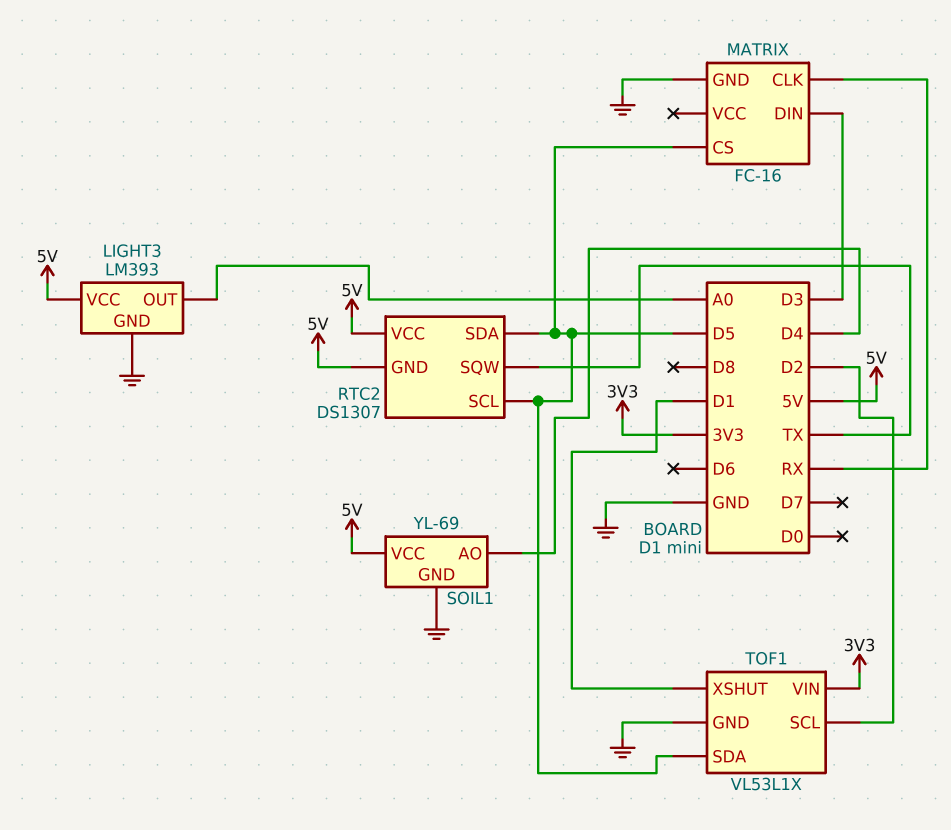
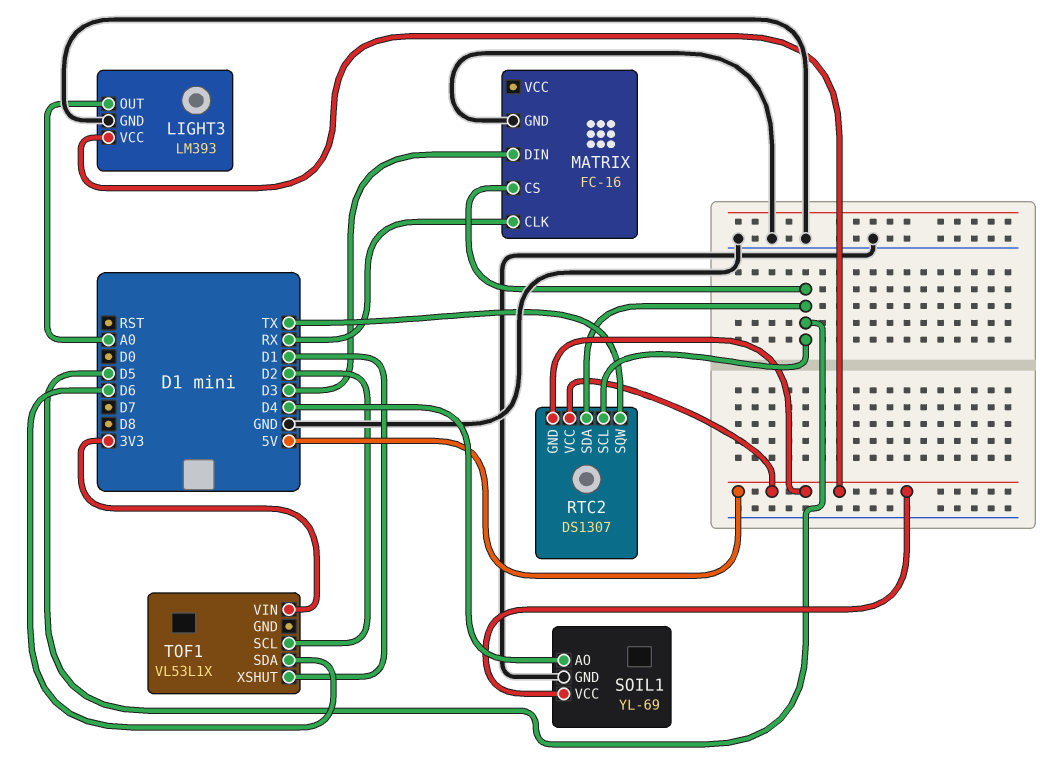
TOF1 pin GND: GND -> none
TOF1 pin SDA: D5 -> D6

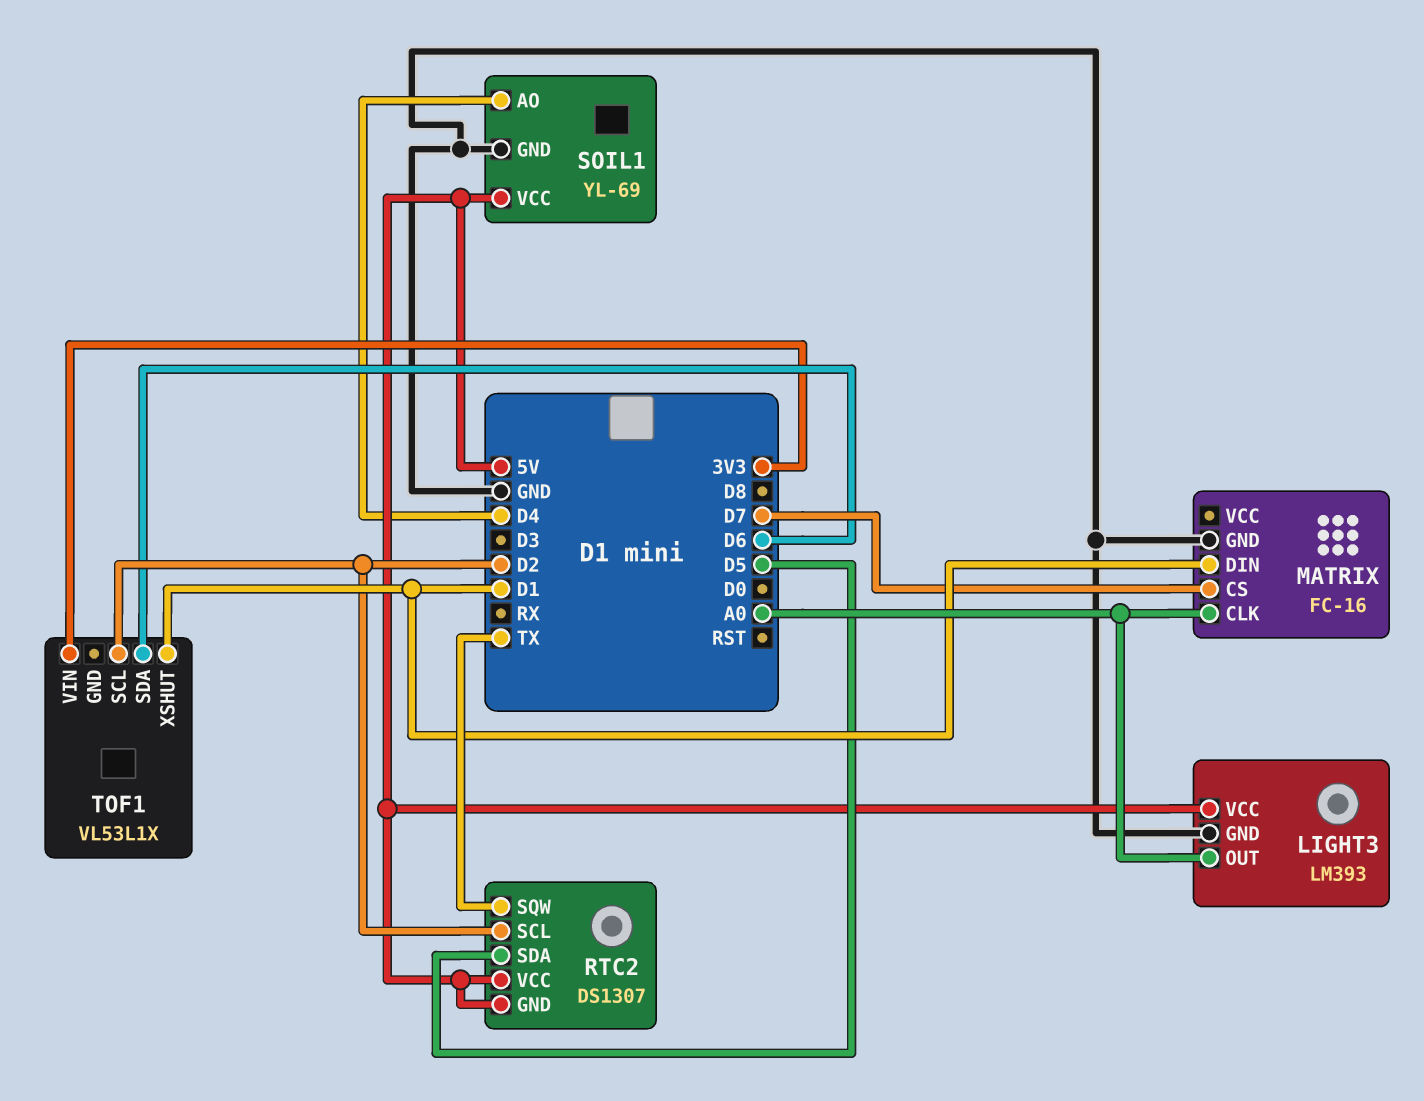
MATRIX pin CLK: RX -> A0
MATRIX pin CS: D5 -> D7
MATRIX pin DIN: D3 -> D1
RTC2 pin SCL: D5 -> D2

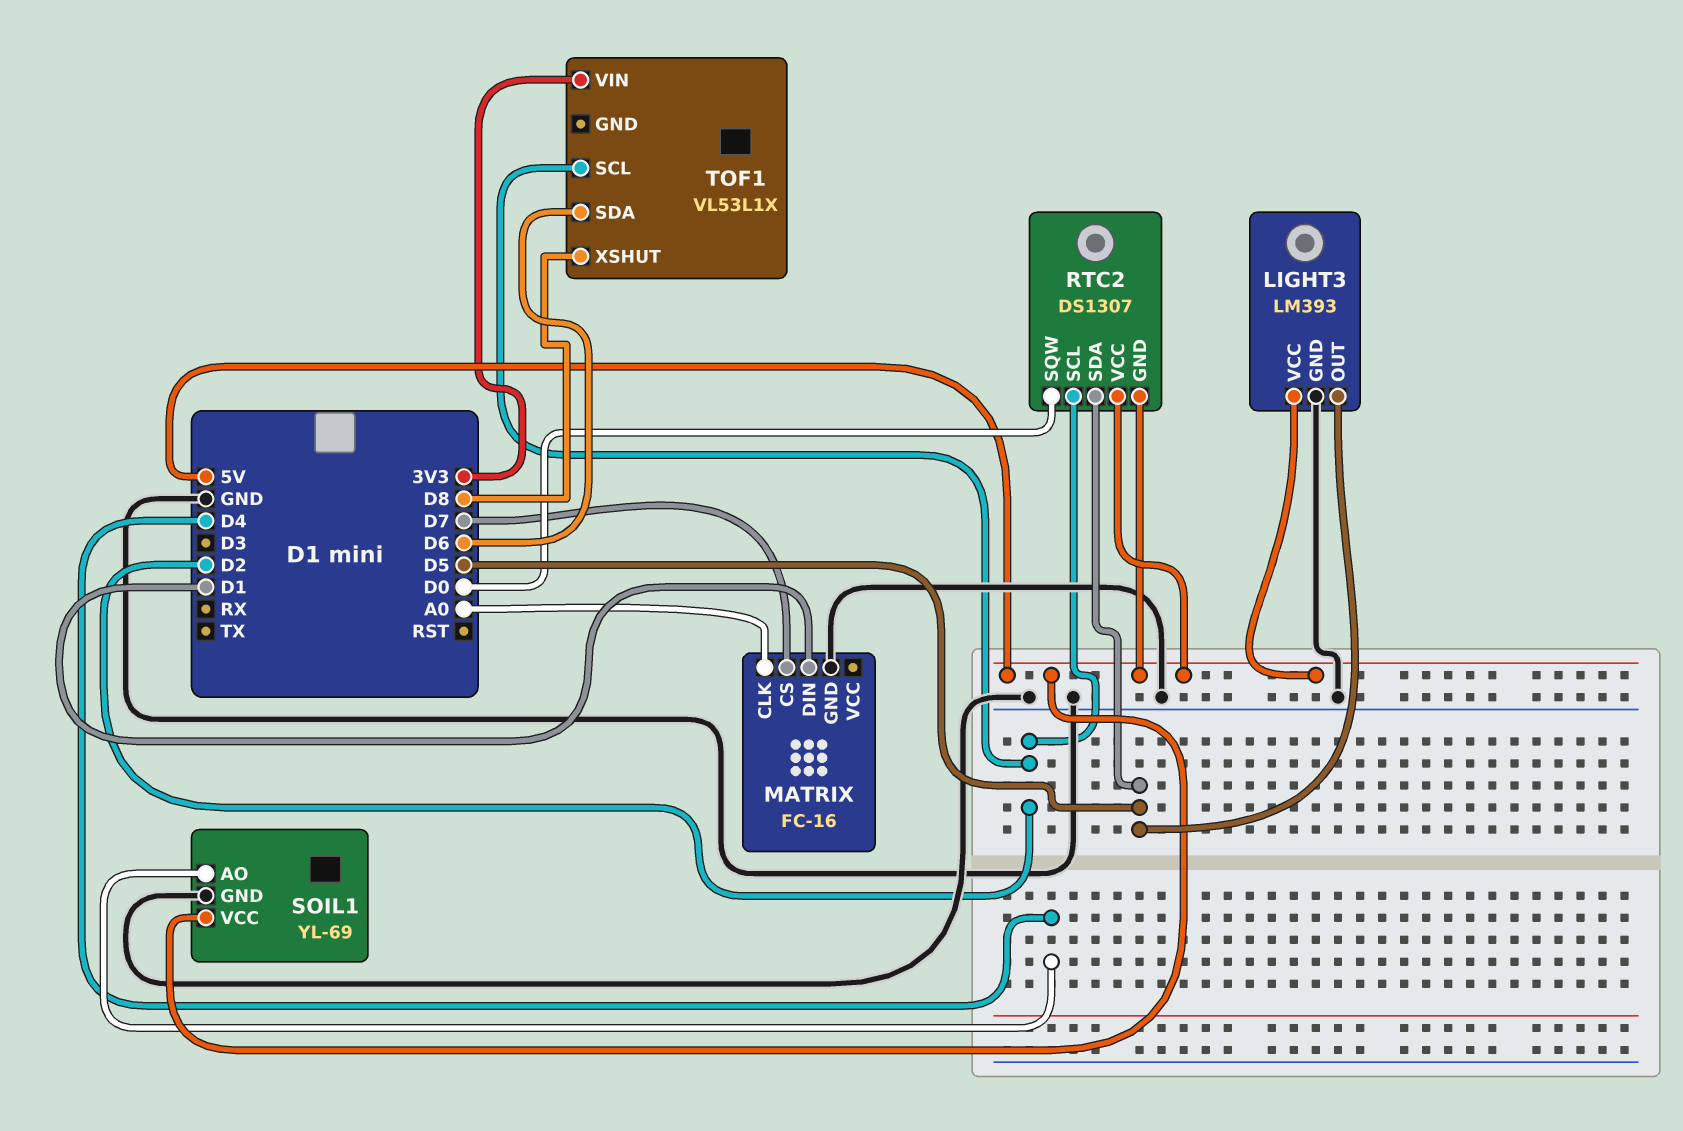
LIGHT3 pin OUT: A0 -> D5
RTC2 pin SQW: TX -> D0
TOF1 pin XSHUT: D1 -> D8

